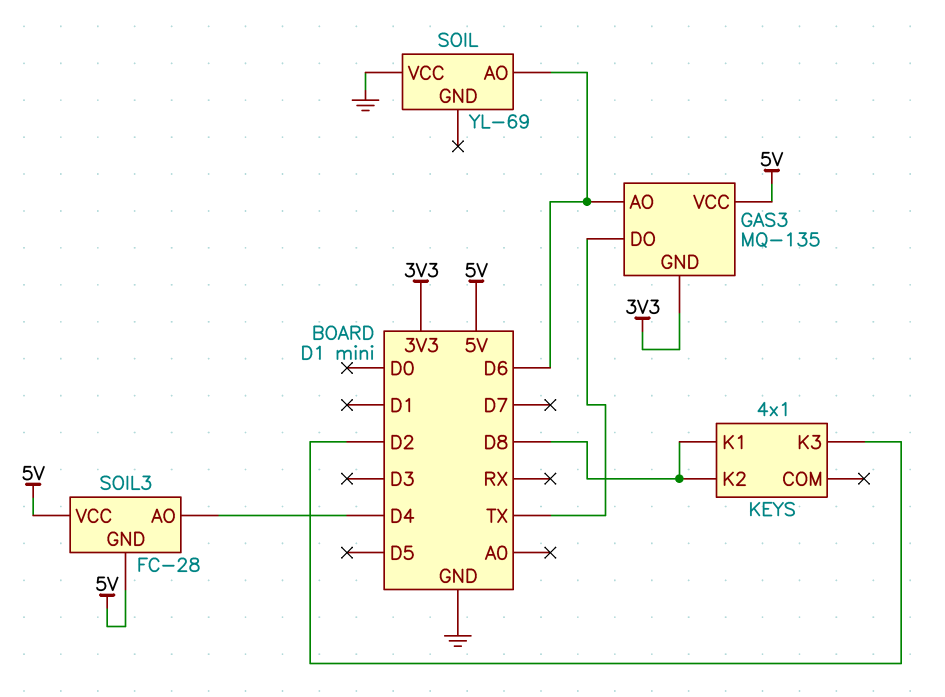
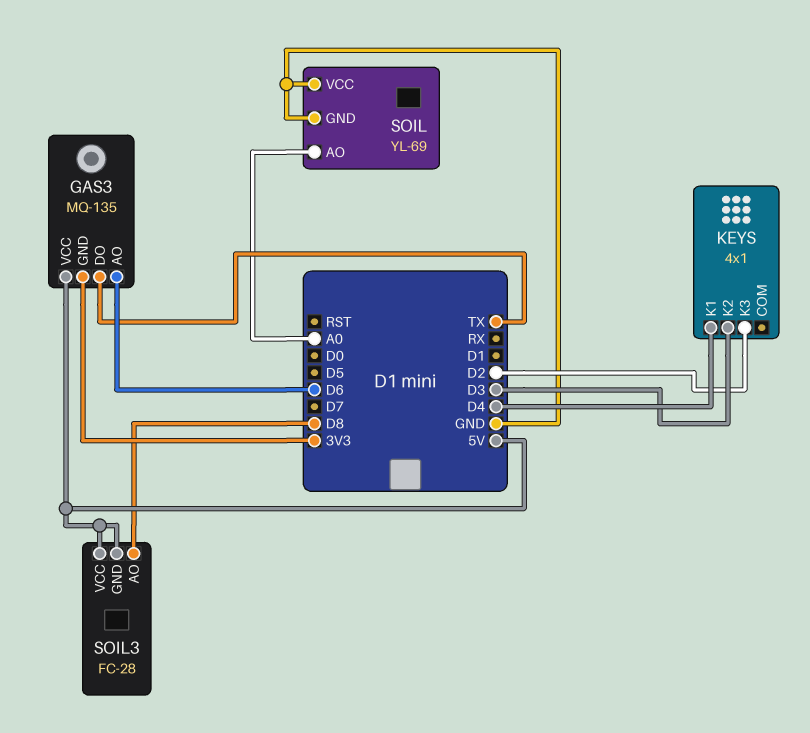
KEYS pin K1: D8 -> D4
KEYS pin K2: D8 -> D3
SOIL pin AO: D6 -> A0
SOIL pin GND: none -> GND
SOIL3 pin AO: D4 -> D8

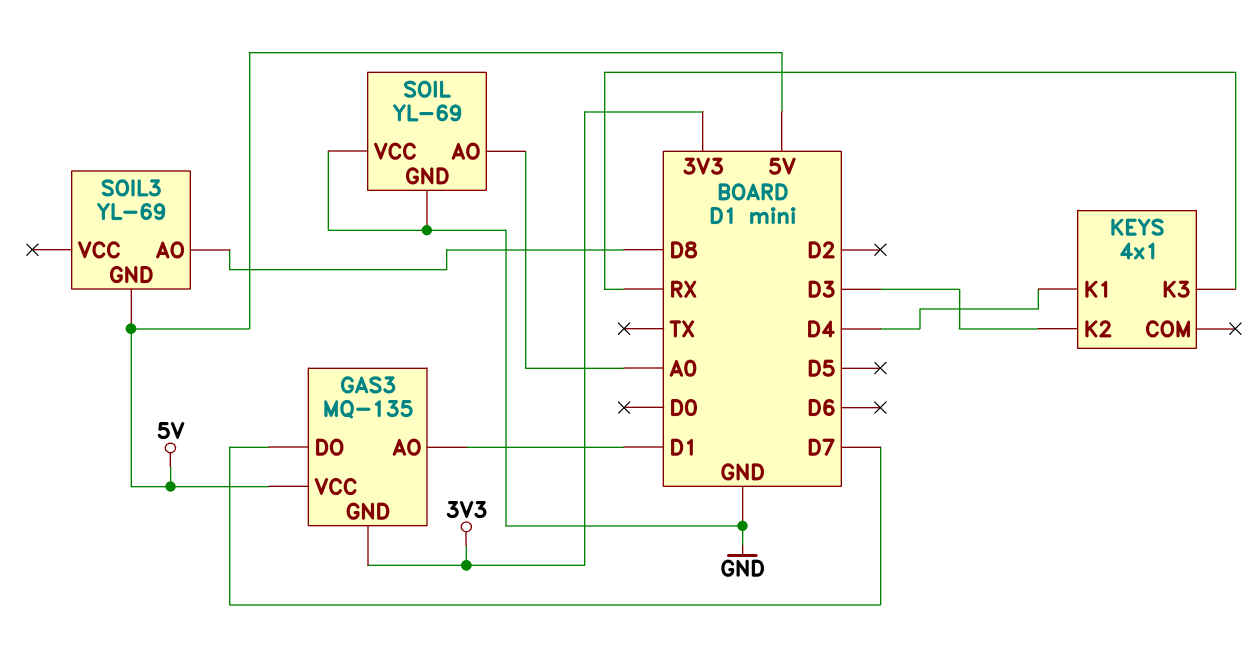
GAS3 pin AO: D6 -> D1
GAS3 pin DO: TX -> D7
KEYS pin K3: D2 -> RX
SOIL3: FC-28 -> YL-69
SOIL3 pin VCC: 5V -> none

